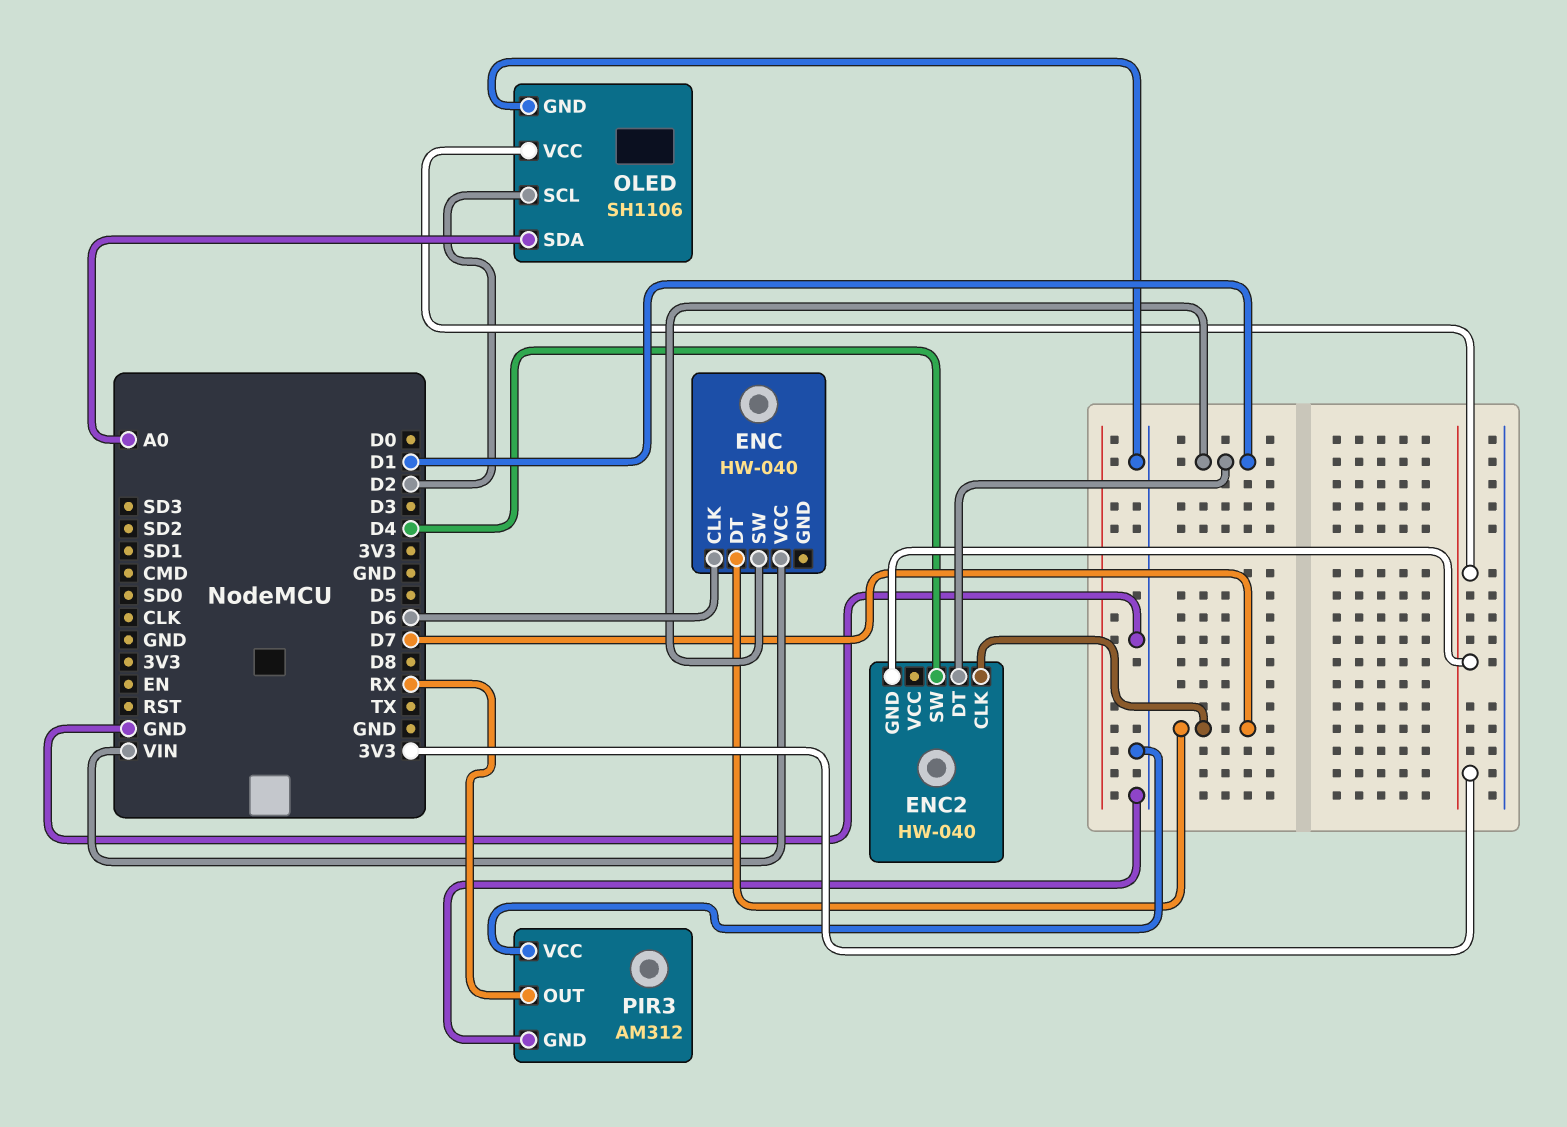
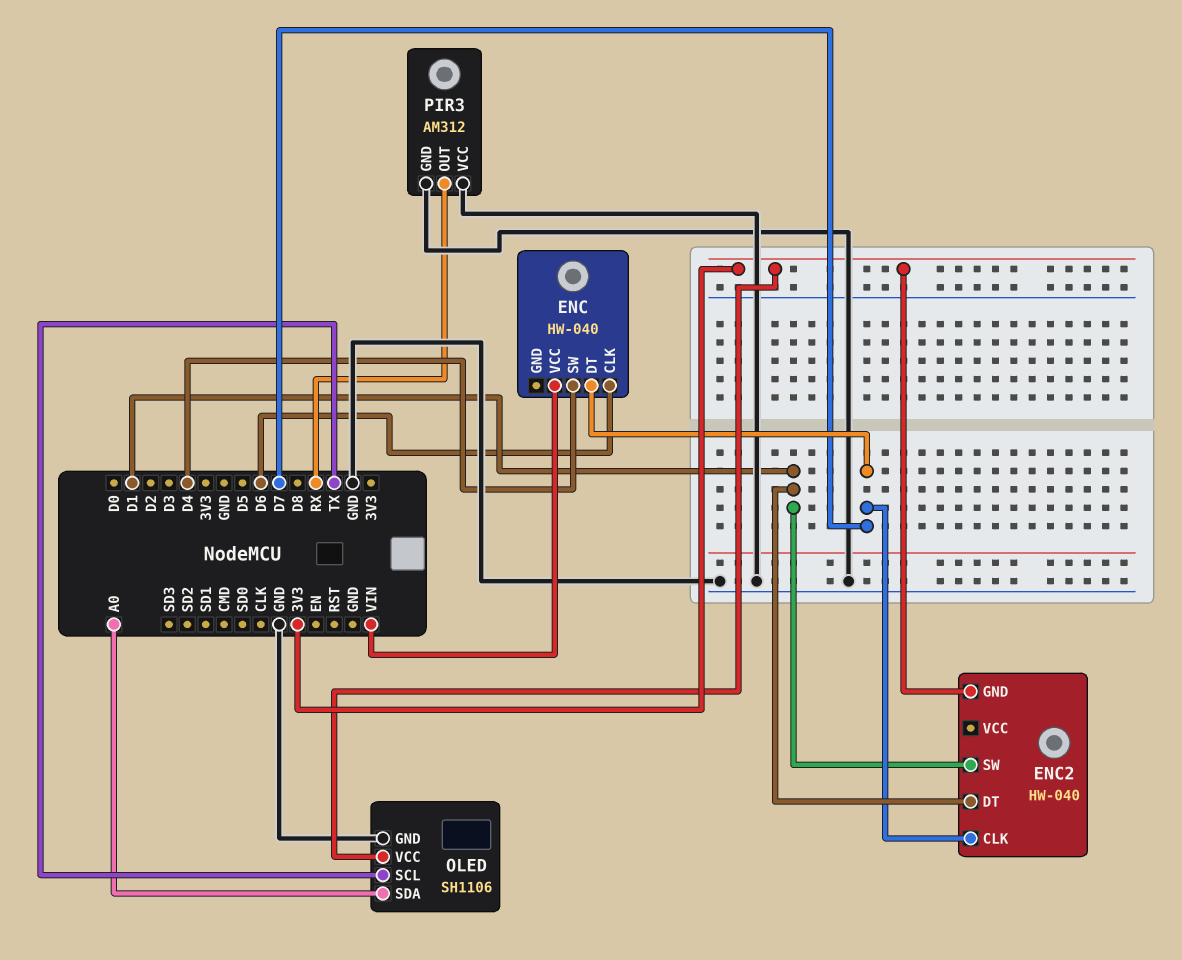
ENC pin SW: D1 -> D4
ENC2 pin SW: D4 -> D1
OLED pin SCL: D2 -> TX

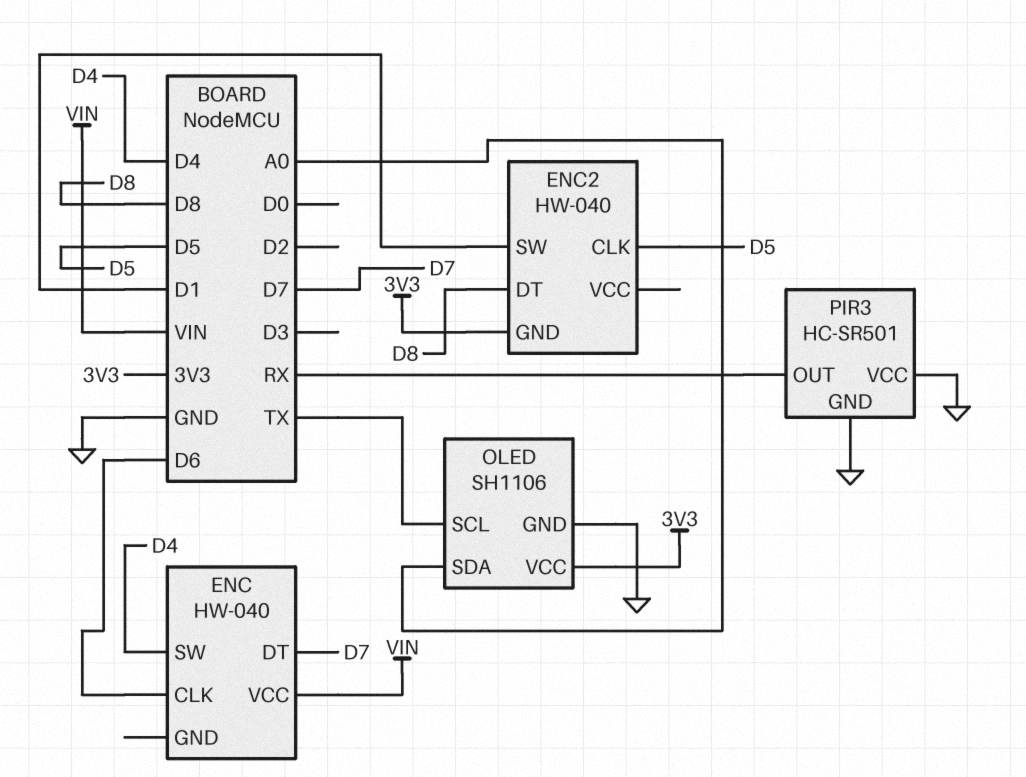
ENC2 pin CLK: D7 -> D5
ENC2 pin DT: D1 -> D8
PIR3: AM312 -> HC-SR501

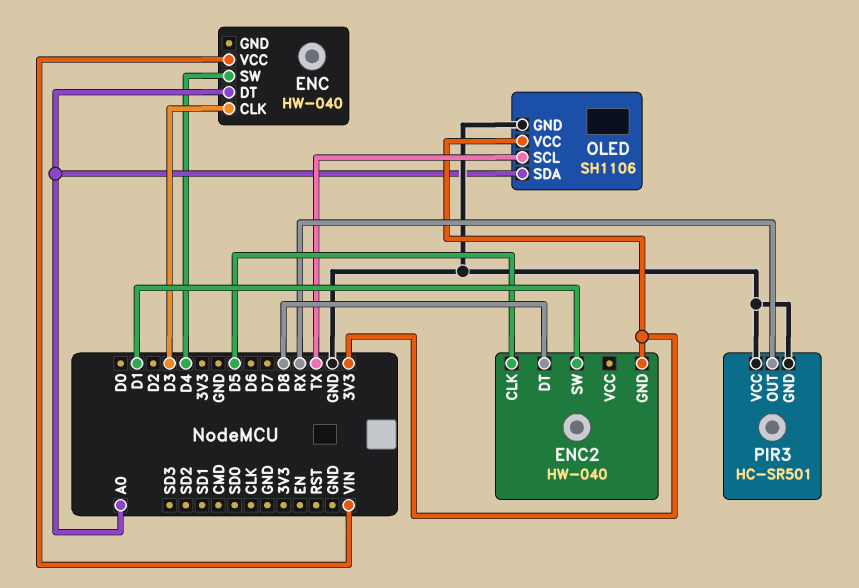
ENC pin CLK: D6 -> D3
ENC pin DT: D7 -> A0

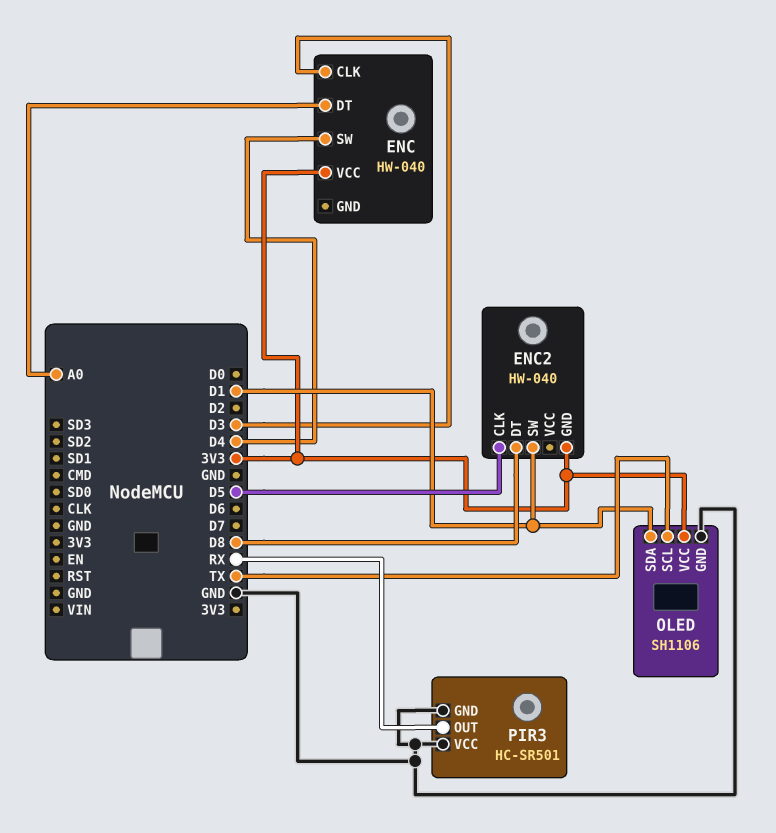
ENC pin VCC: VIN -> 3V3
OLED pin SDA: A0 -> D1

